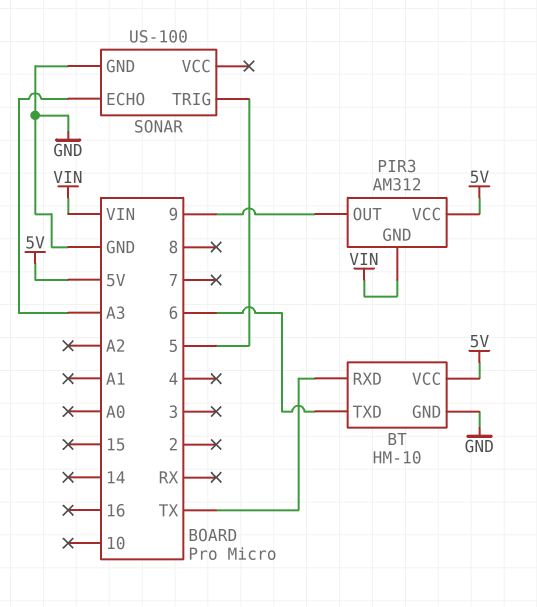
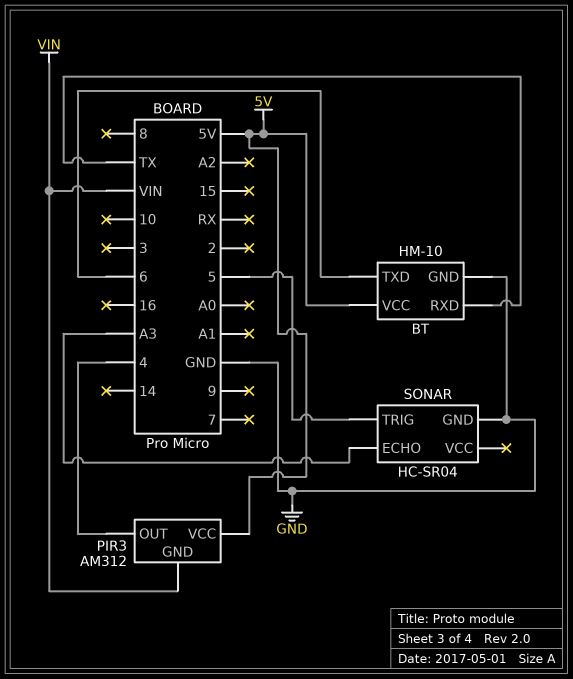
PIR3 pin OUT: 9 -> 4
SONAR: US-100 -> HC-SR04

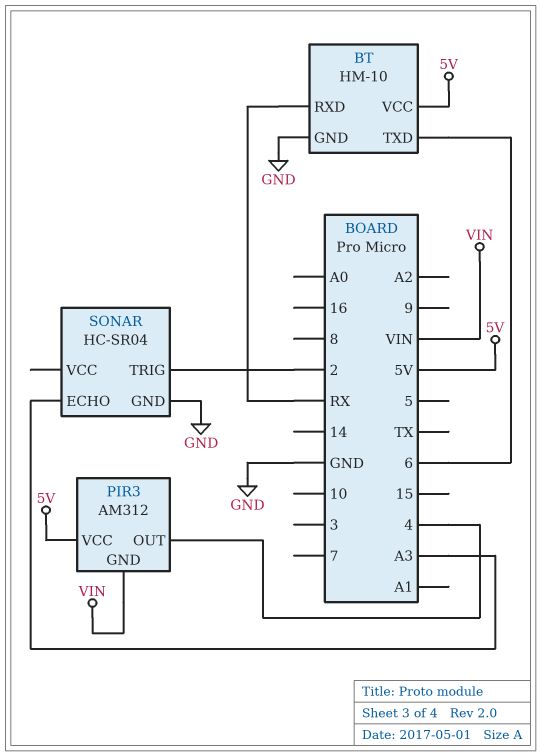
BT pin RXD: TX -> RX
SONAR pin TRIG: 5 -> 2

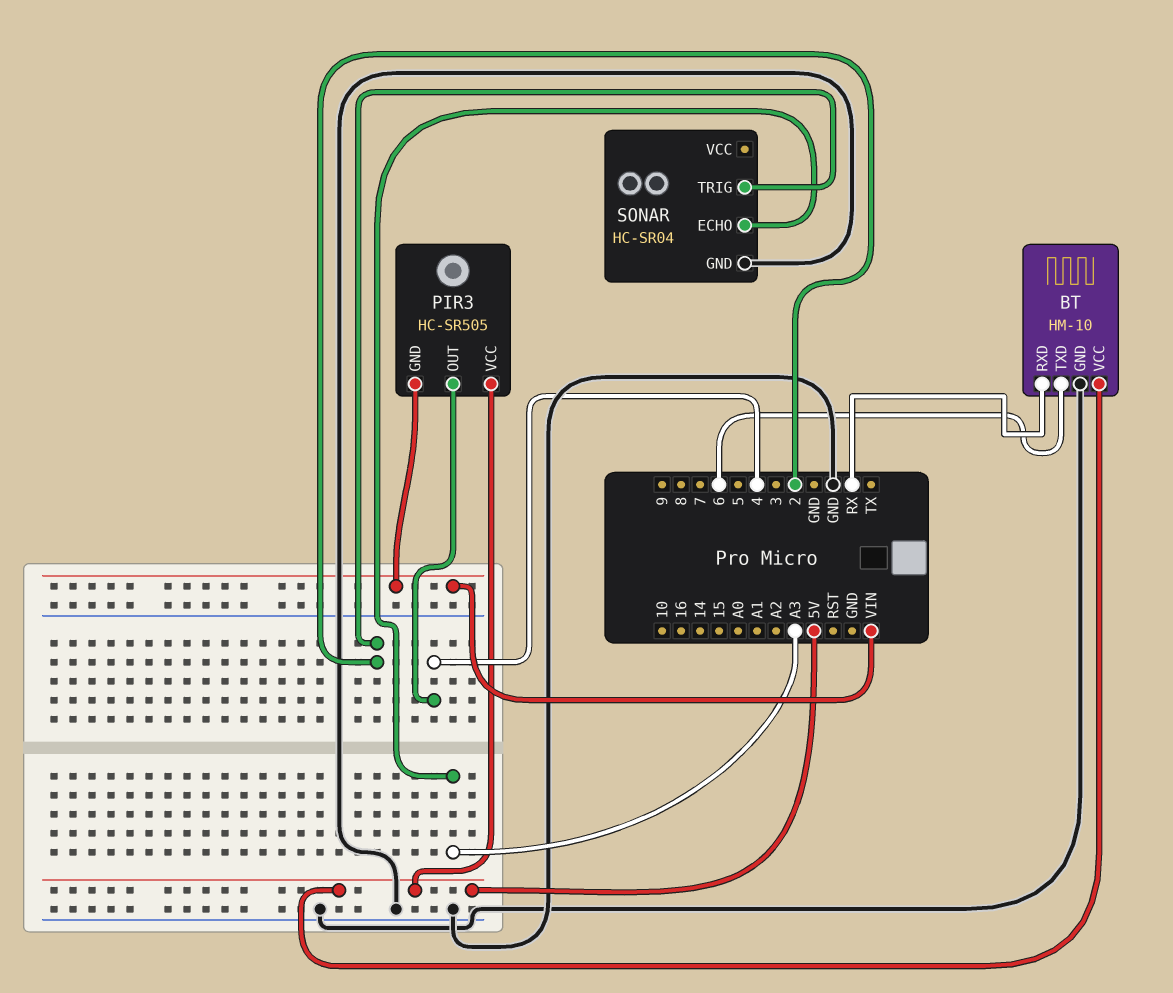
PIR3: AM312 -> HC-SR505

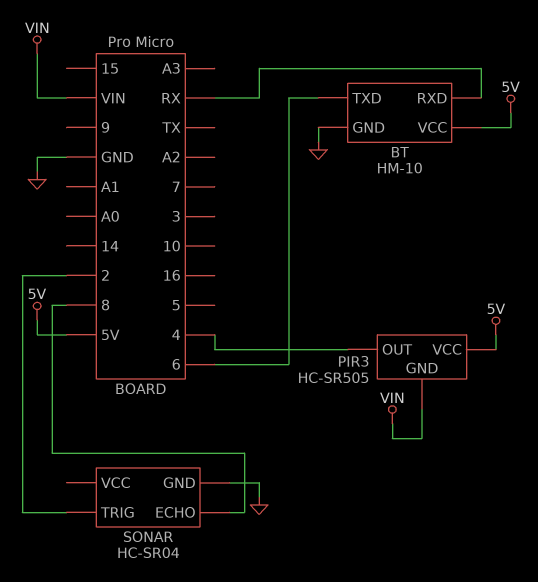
SONAR pin ECHO: A3 -> 8

